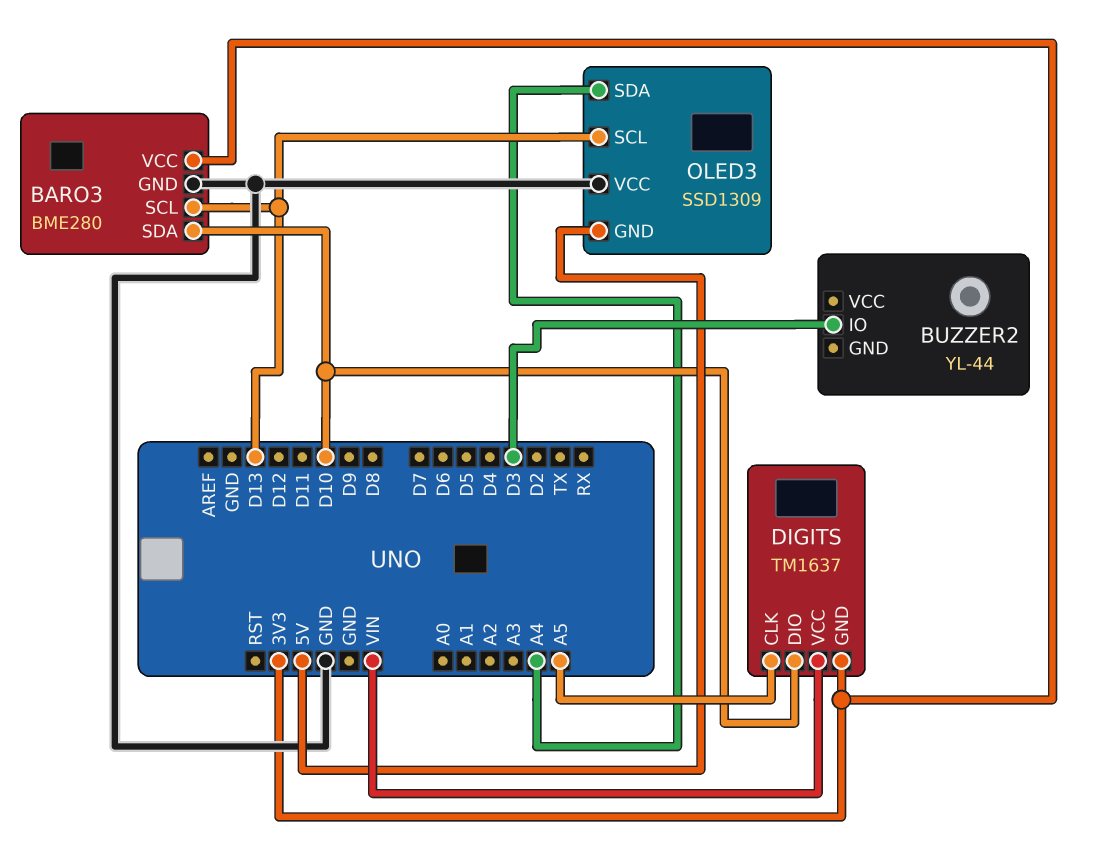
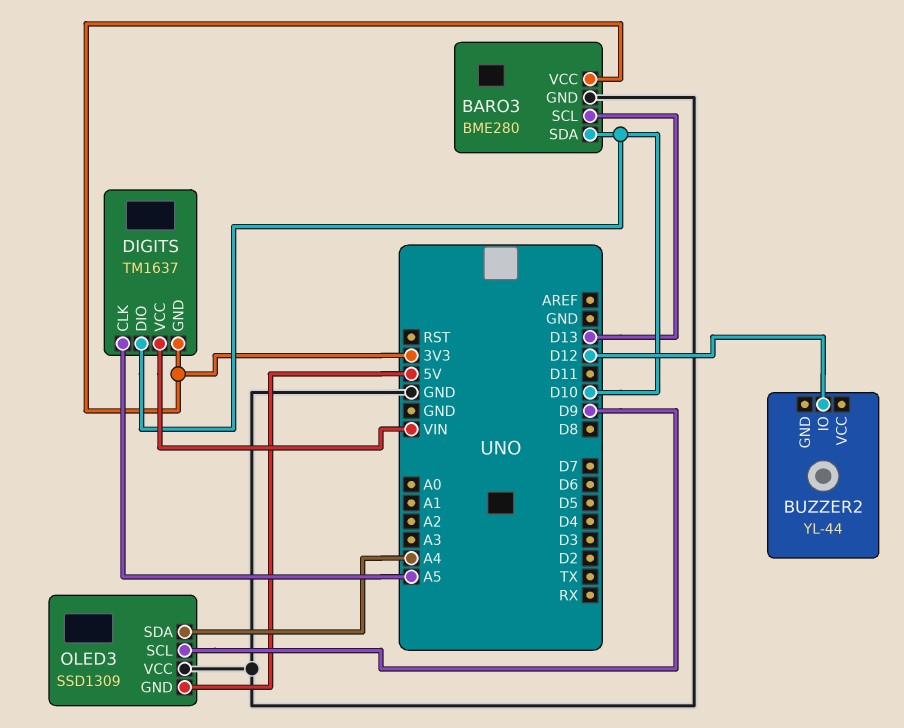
BUZZER2 pin IO: D3 -> D12
OLED3 pin SCL: D13 -> D9

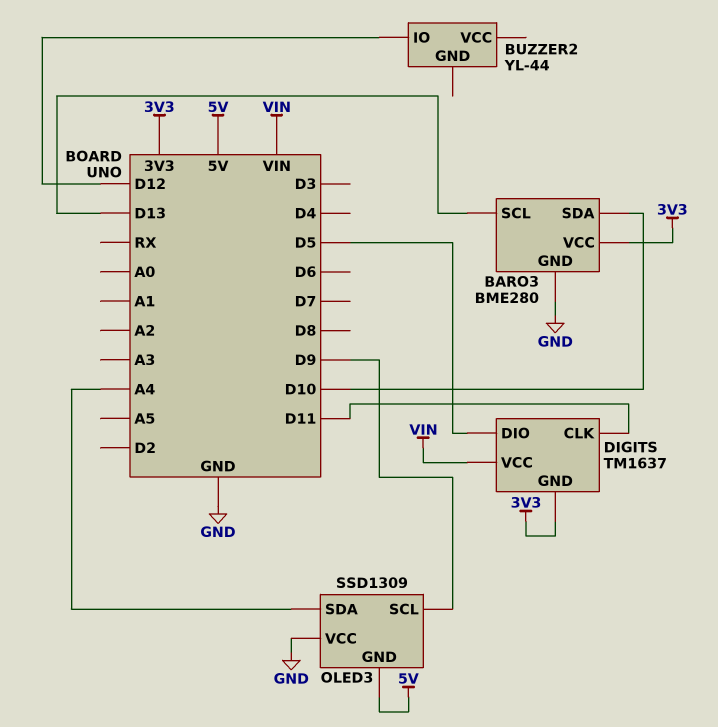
DIGITS pin CLK: A5 -> D11
DIGITS pin DIO: D10 -> D5

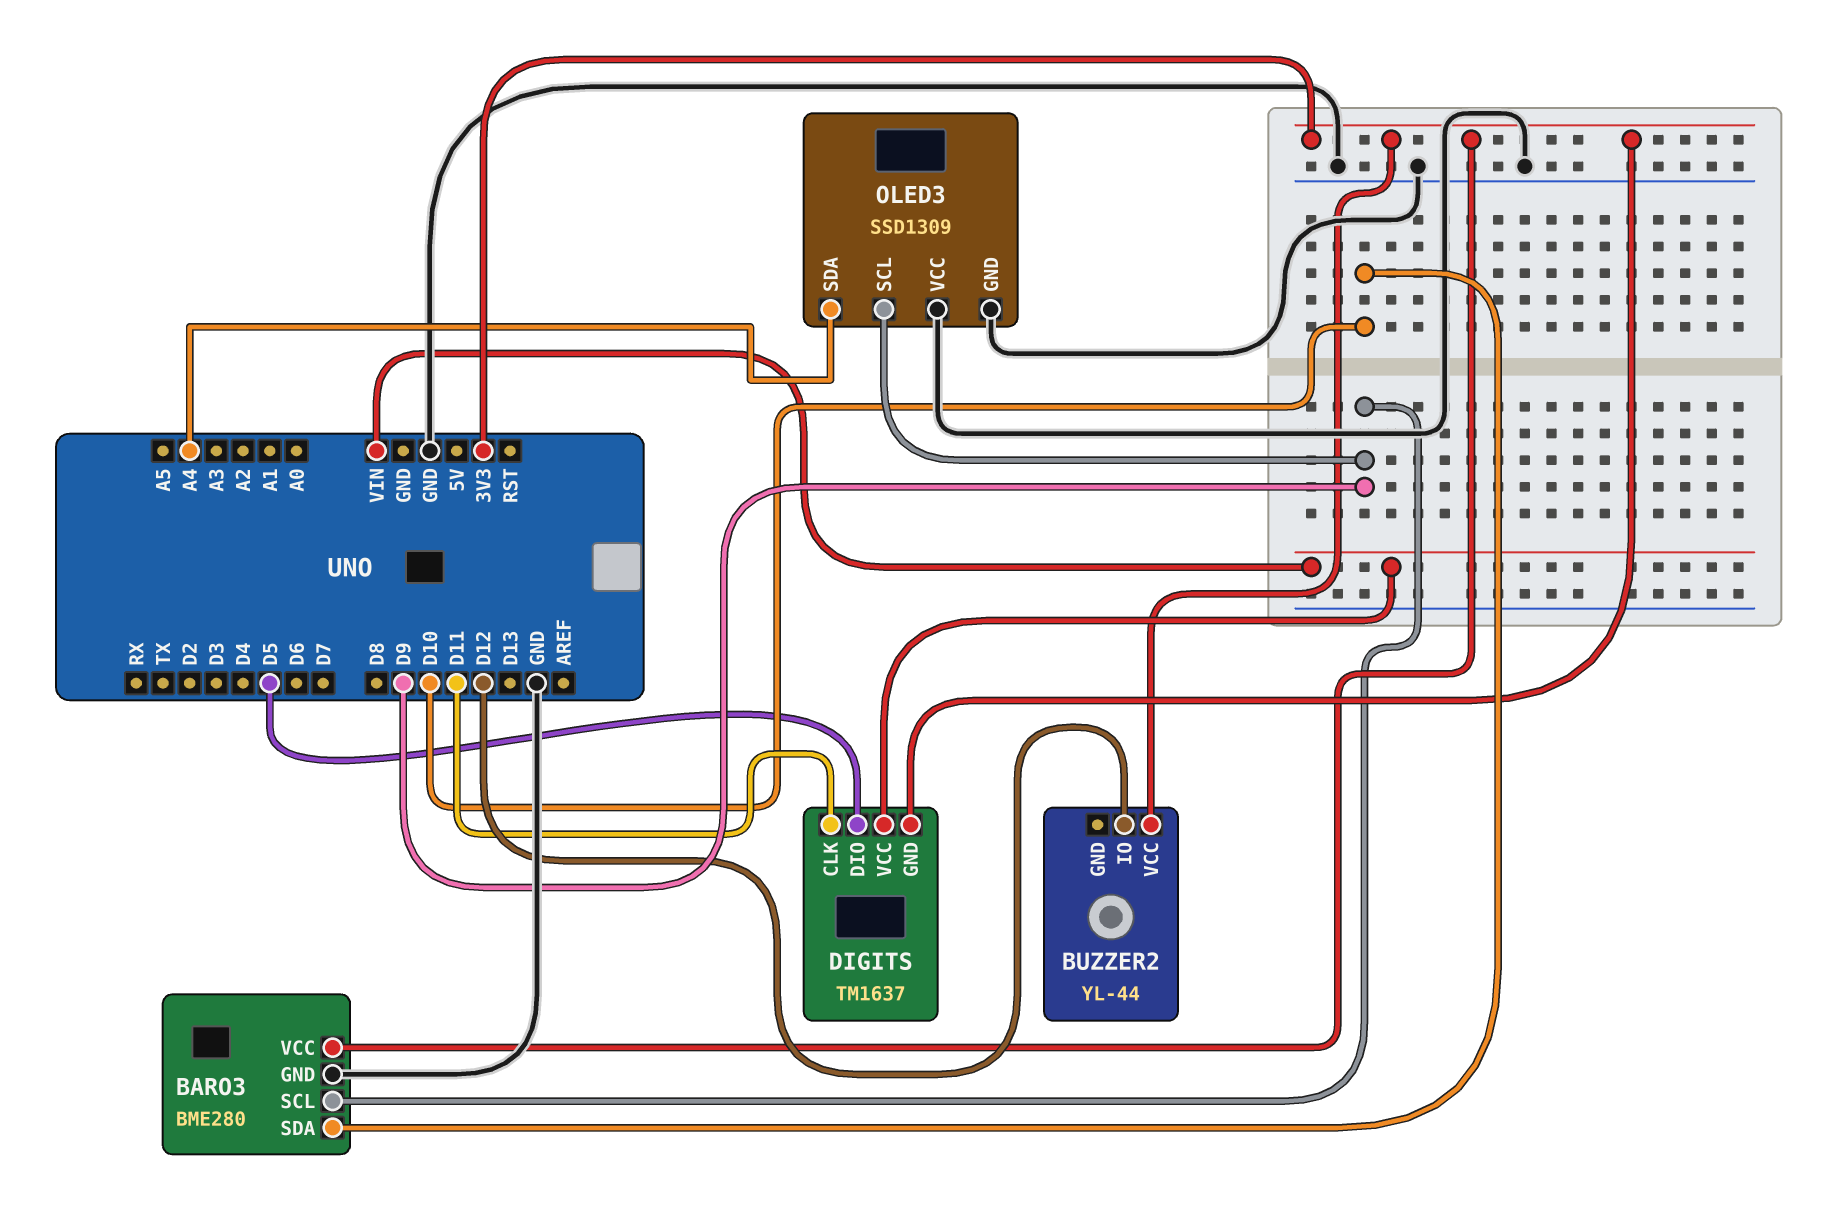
BARO3 pin SCL: D13 -> D9
BUZZER2 pin VCC: none -> 3V3
OLED3 pin GND: 5V -> GND

